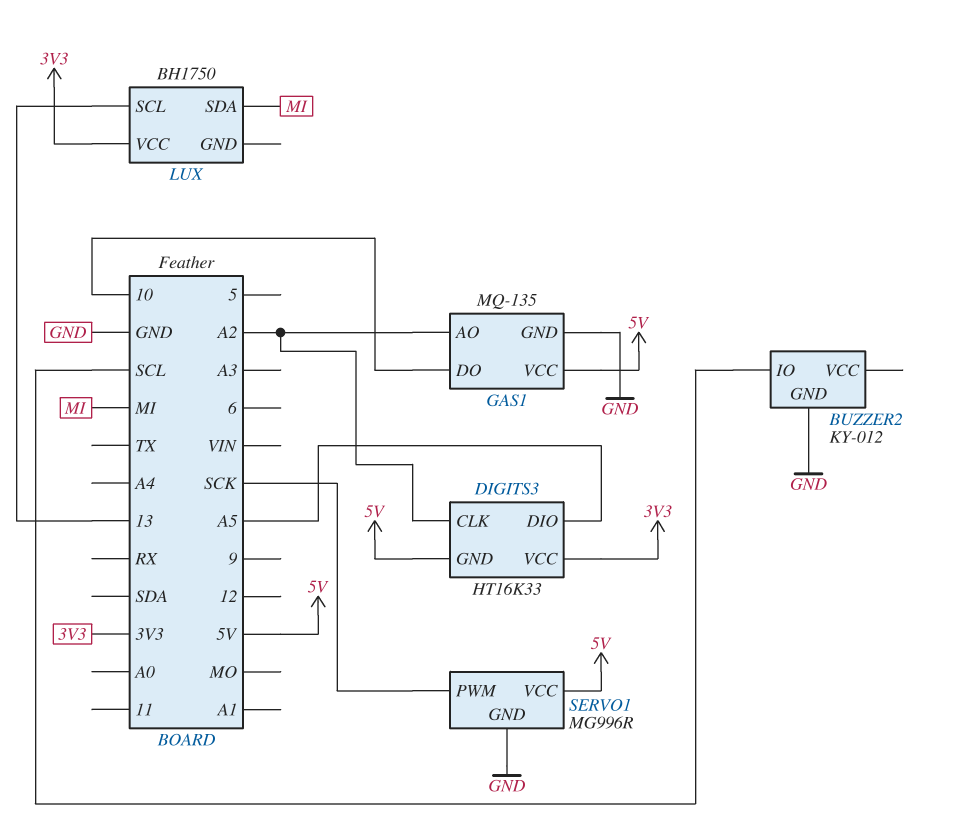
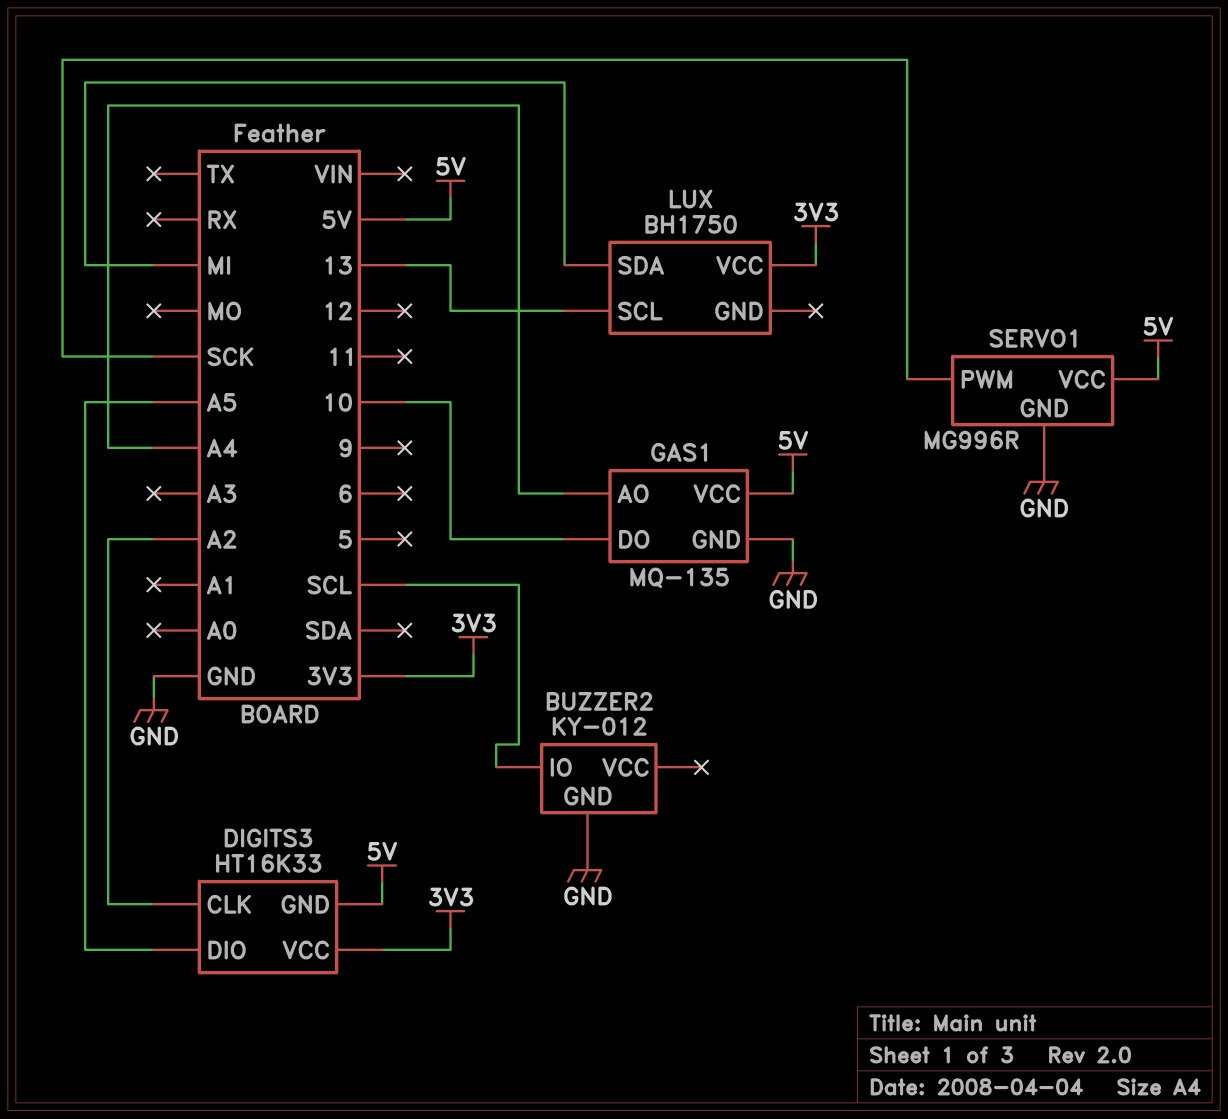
GAS1 pin AO: A2 -> A4

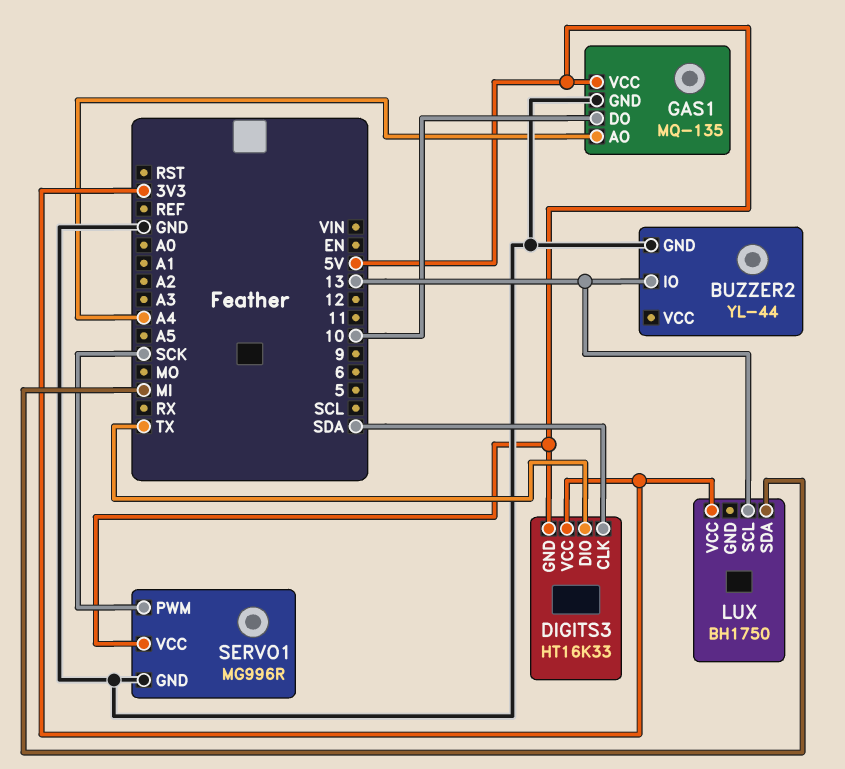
BUZZER2: KY-012 -> YL-44
BUZZER2 pin IO: SCL -> 13
DIGITS3 pin CLK: A2 -> SDA
DIGITS3 pin DIO: A5 -> TX

